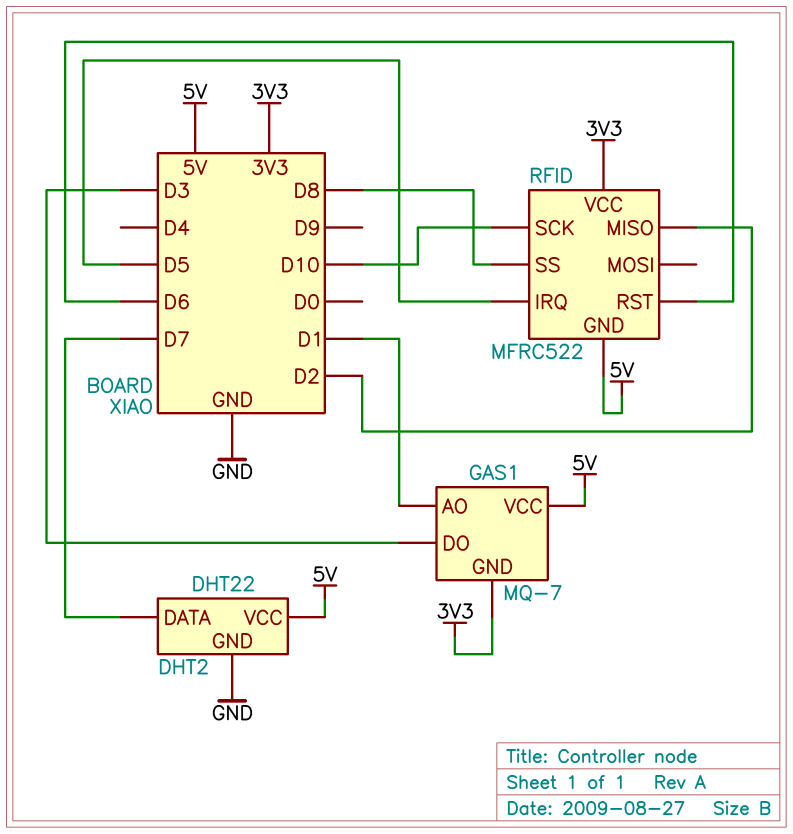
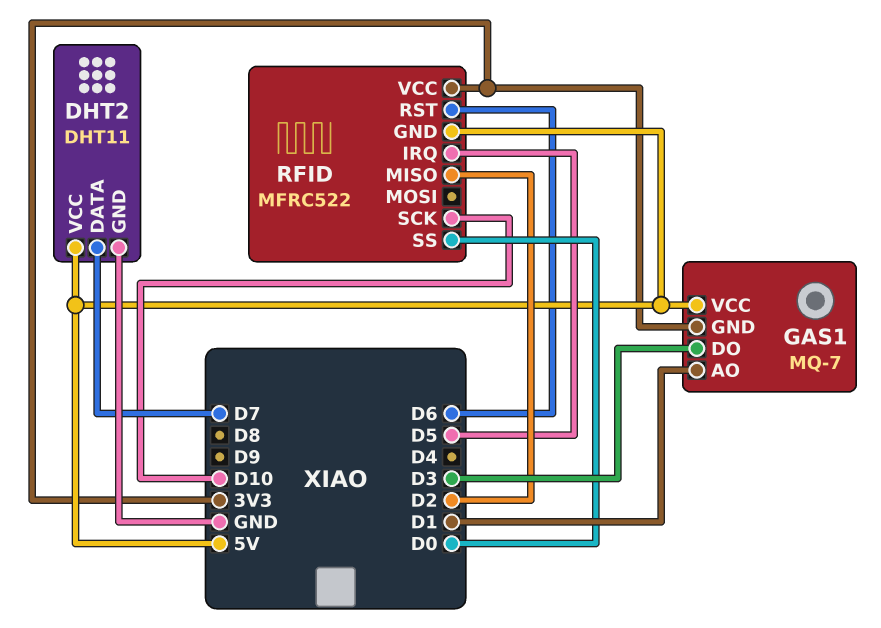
DHT2: DHT22 -> DHT11
RFID pin SS: D8 -> D0

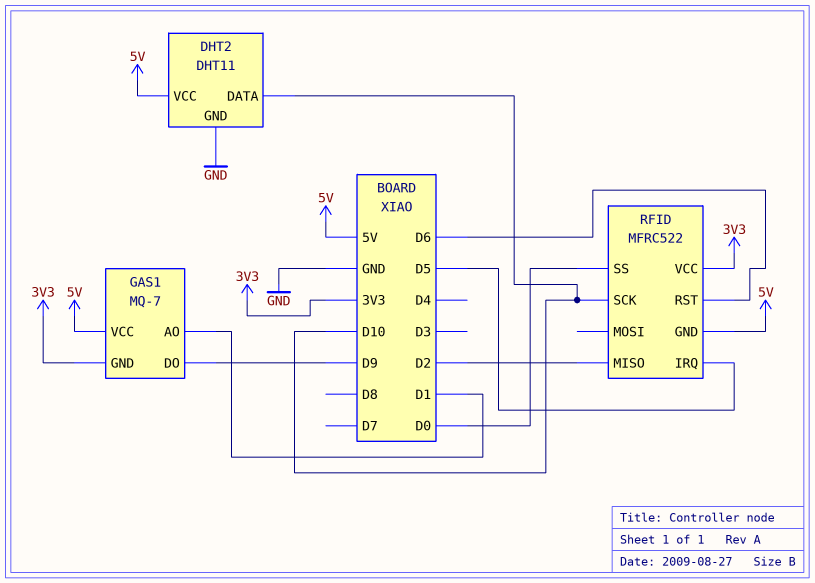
DHT2 pin DATA: D7 -> D10
GAS1 pin DO: D3 -> D9

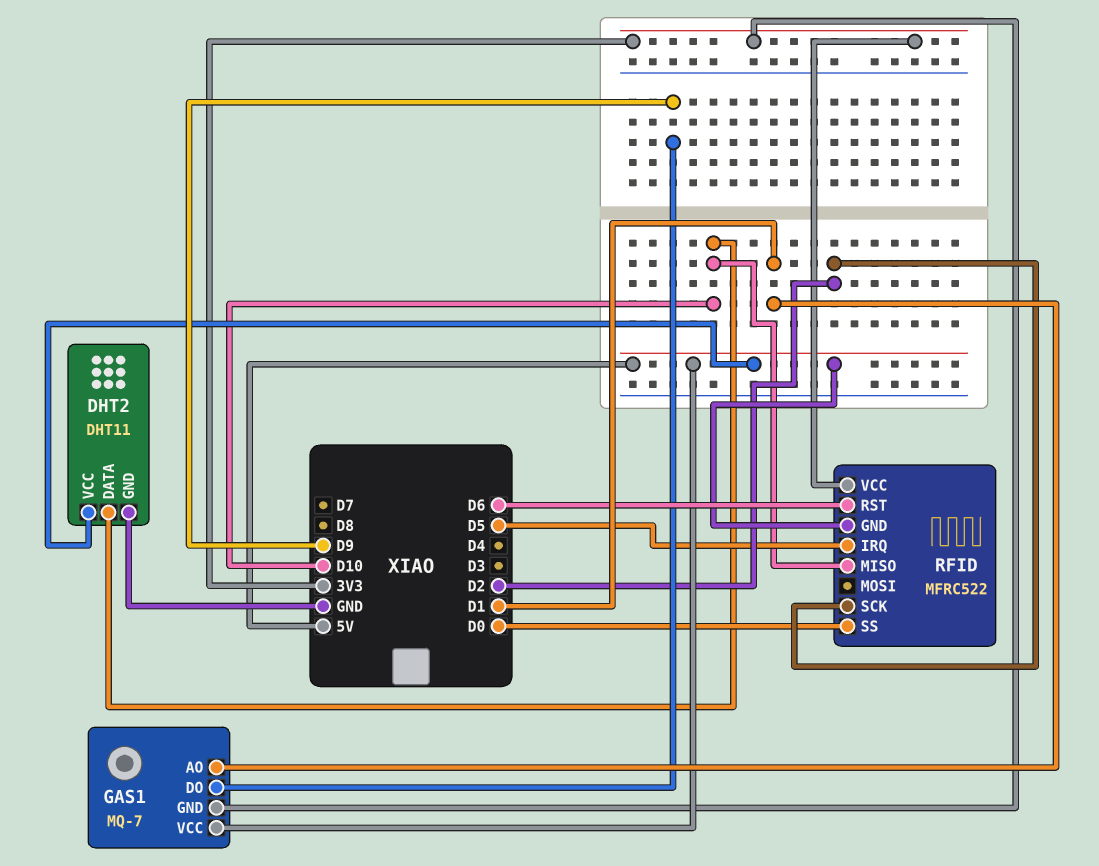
RFID pin MISO: D2 -> D10
RFID pin SCK: D10 -> D2

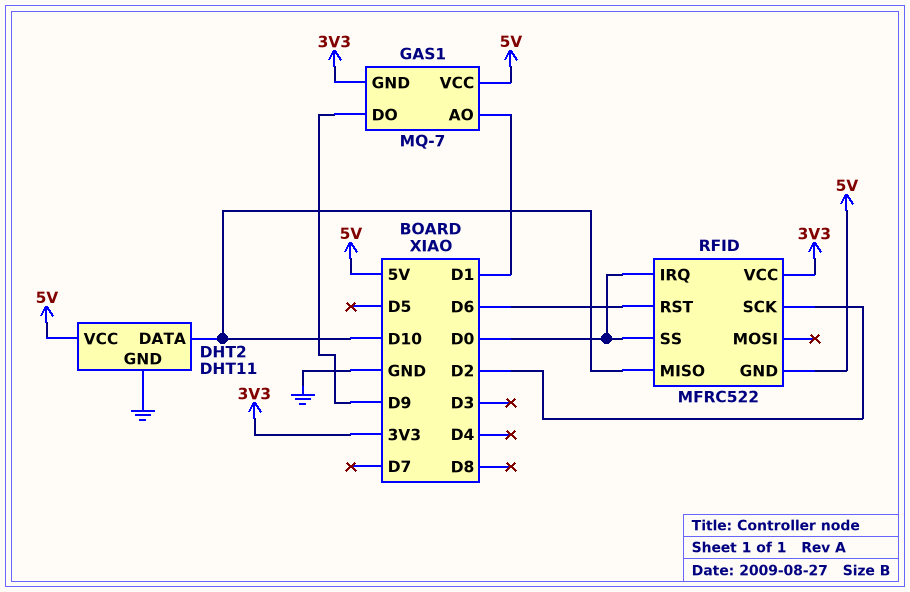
RFID pin IRQ: D5 -> D0

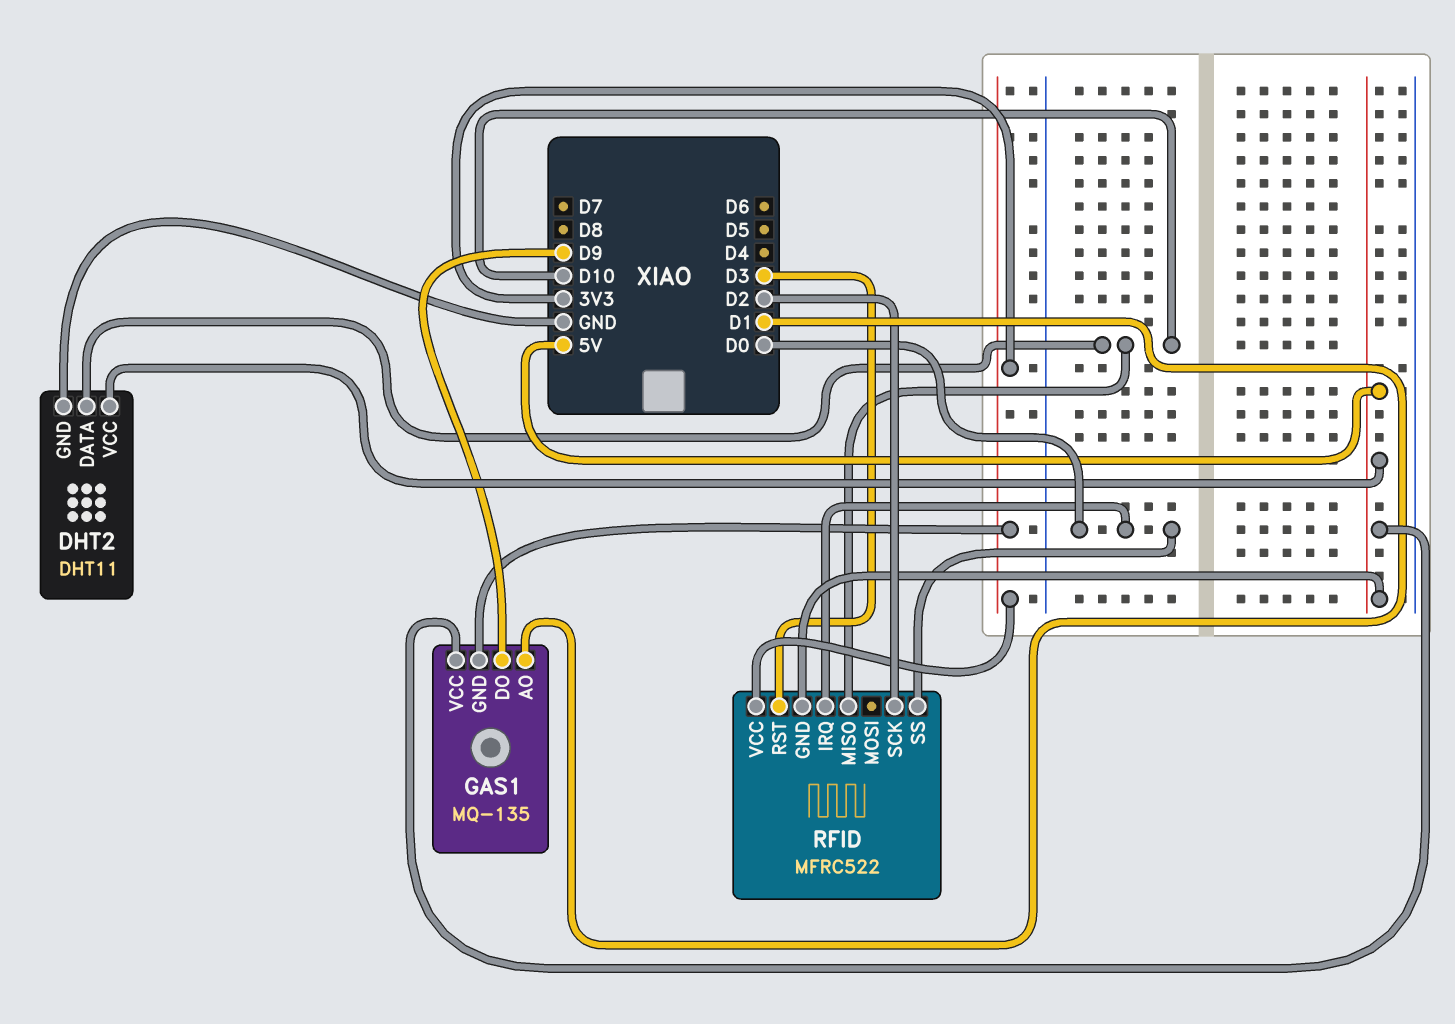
GAS1: MQ-7 -> MQ-135
RFID pin RST: D6 -> D3

